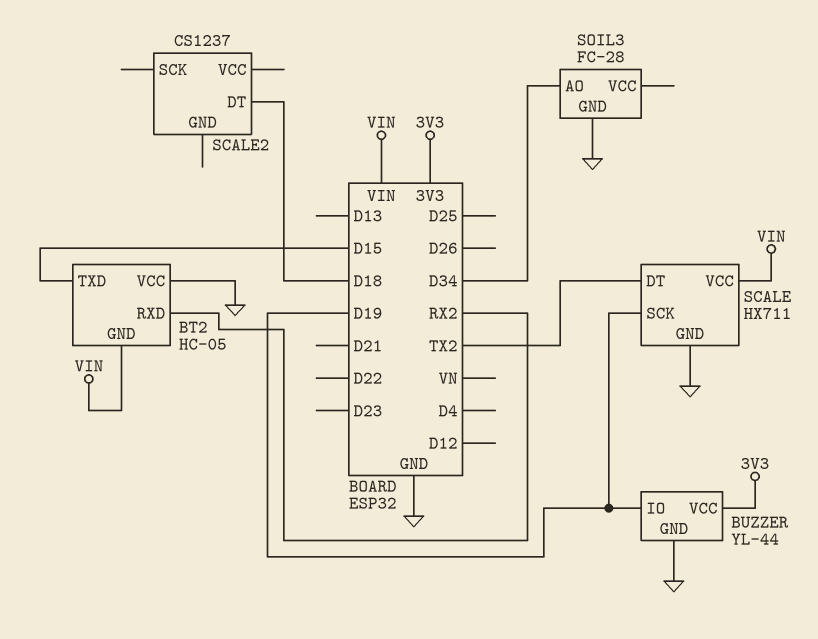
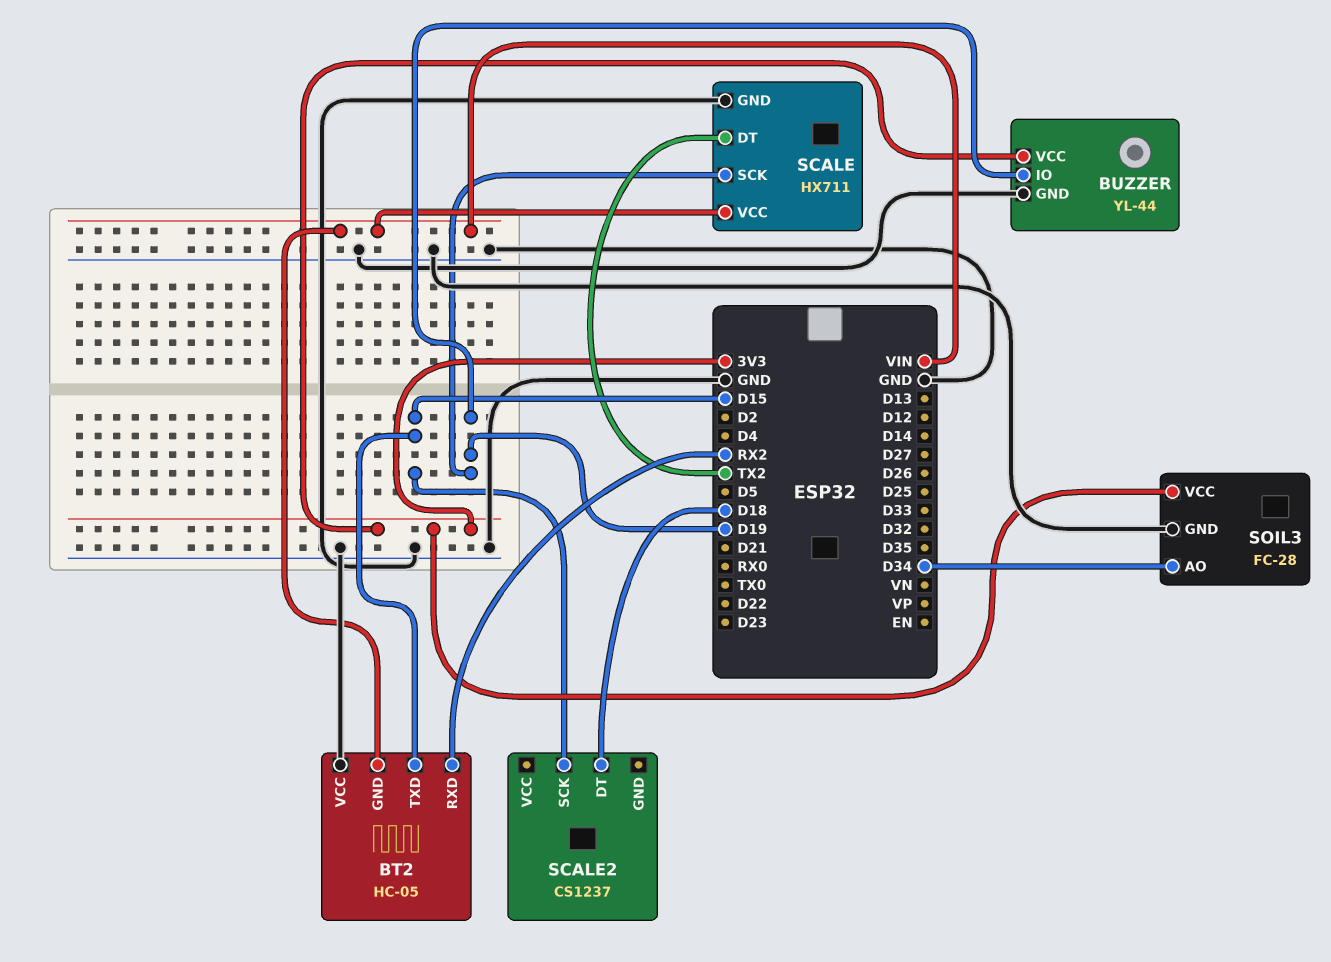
SCALE2 pin SCK: none -> D15
SOIL3 pin VCC: none -> 3V3

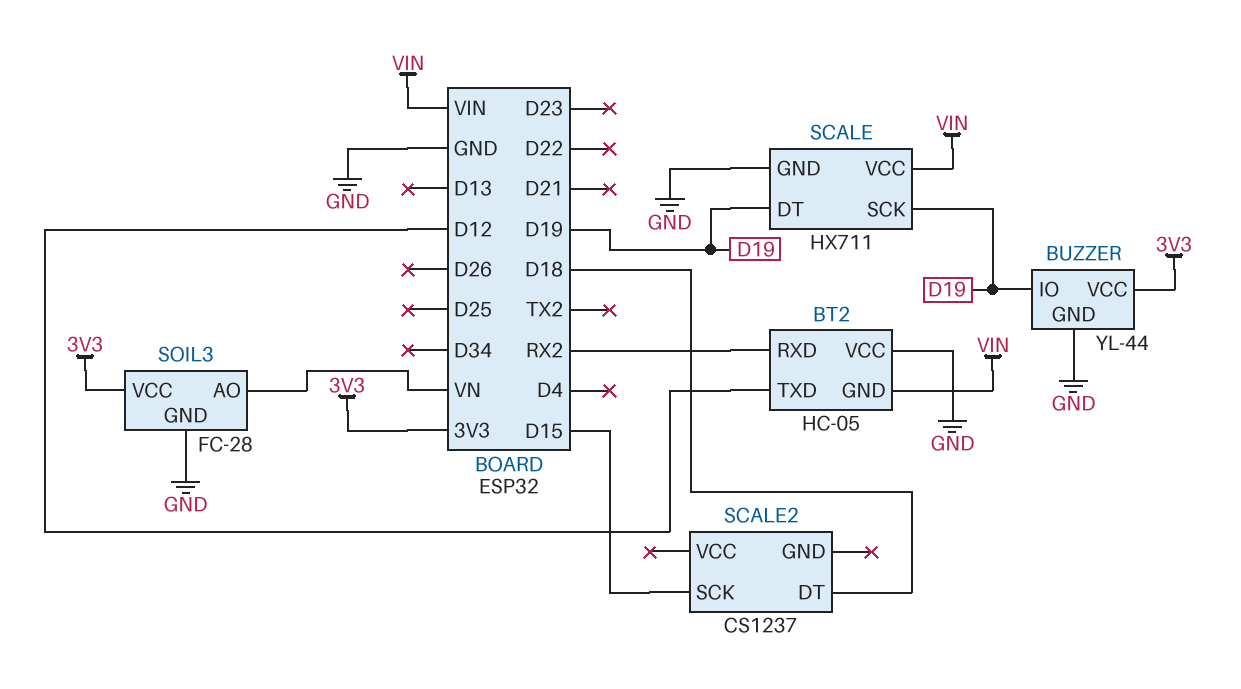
BT2 pin TXD: D15 -> D12
SCALE pin DT: TX2 -> D19
SOIL3 pin AO: D34 -> VN

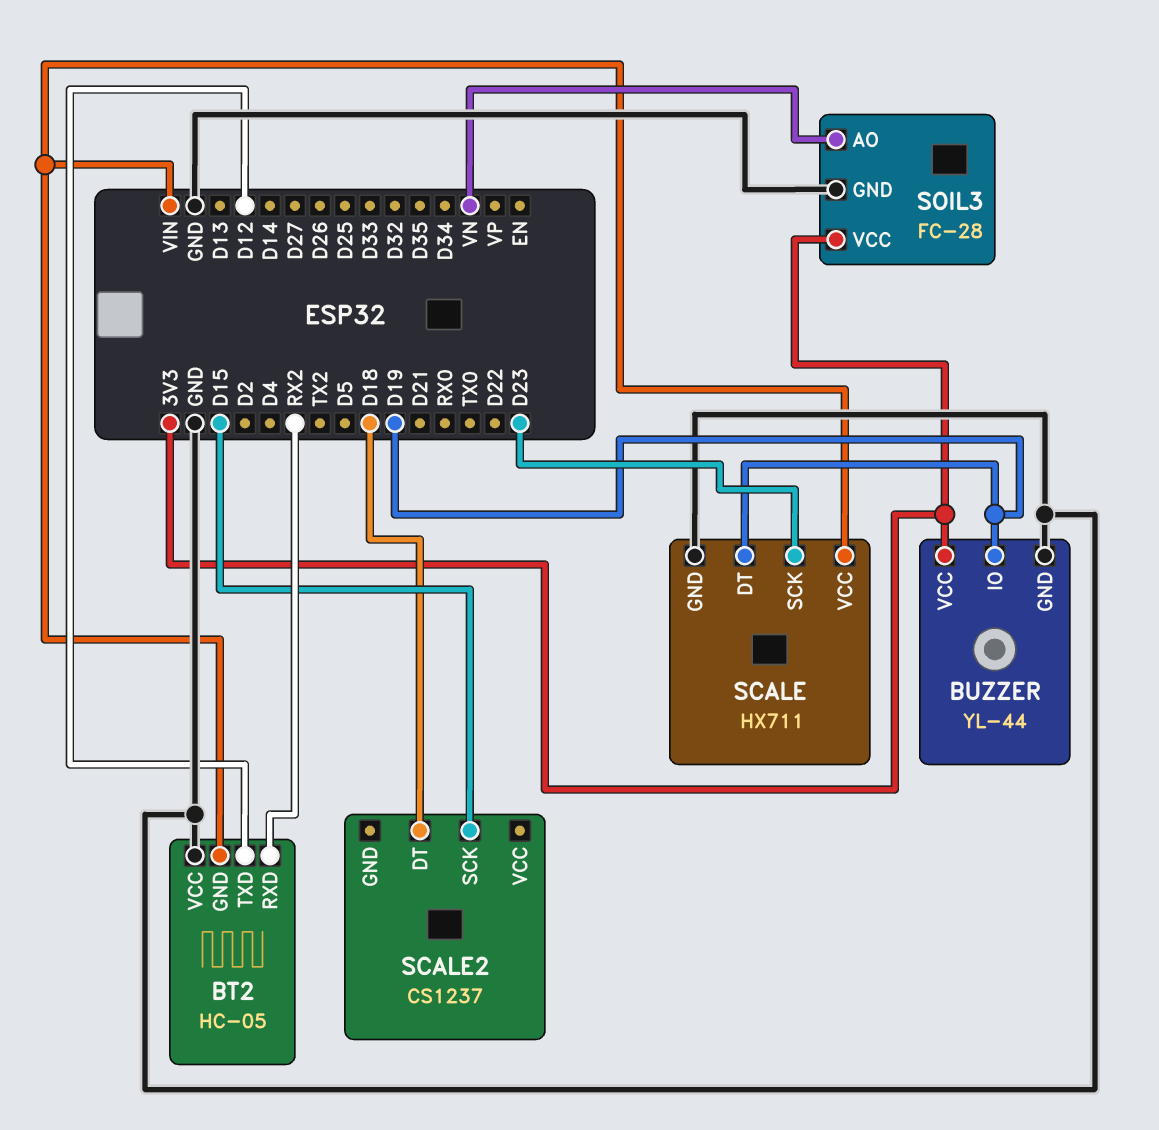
SCALE pin SCK: D19 -> D23

